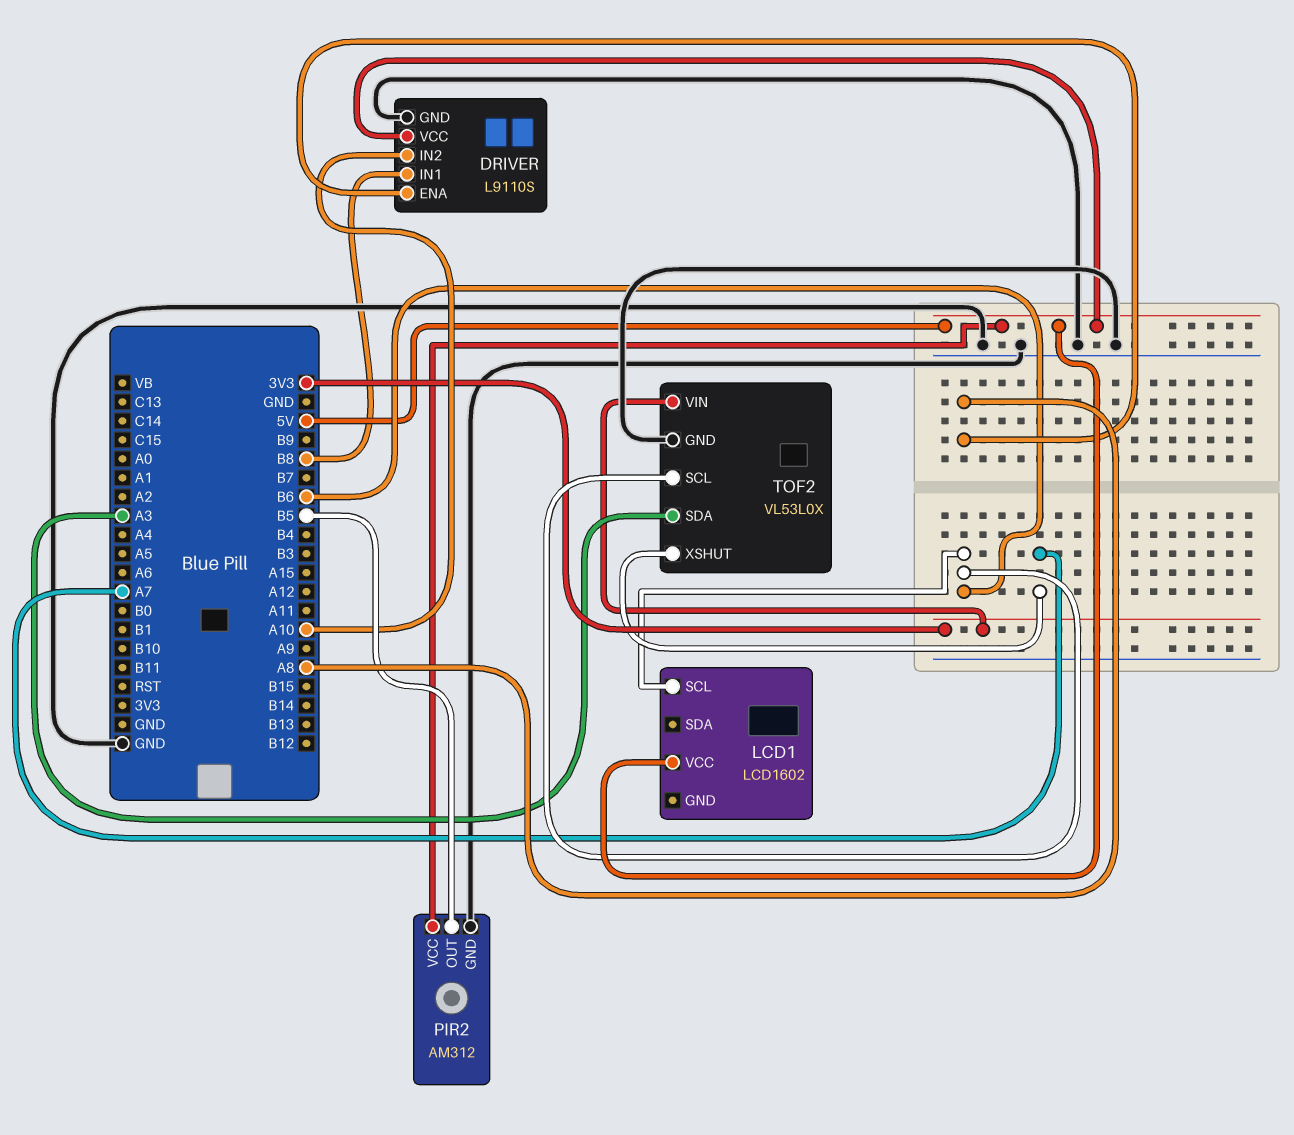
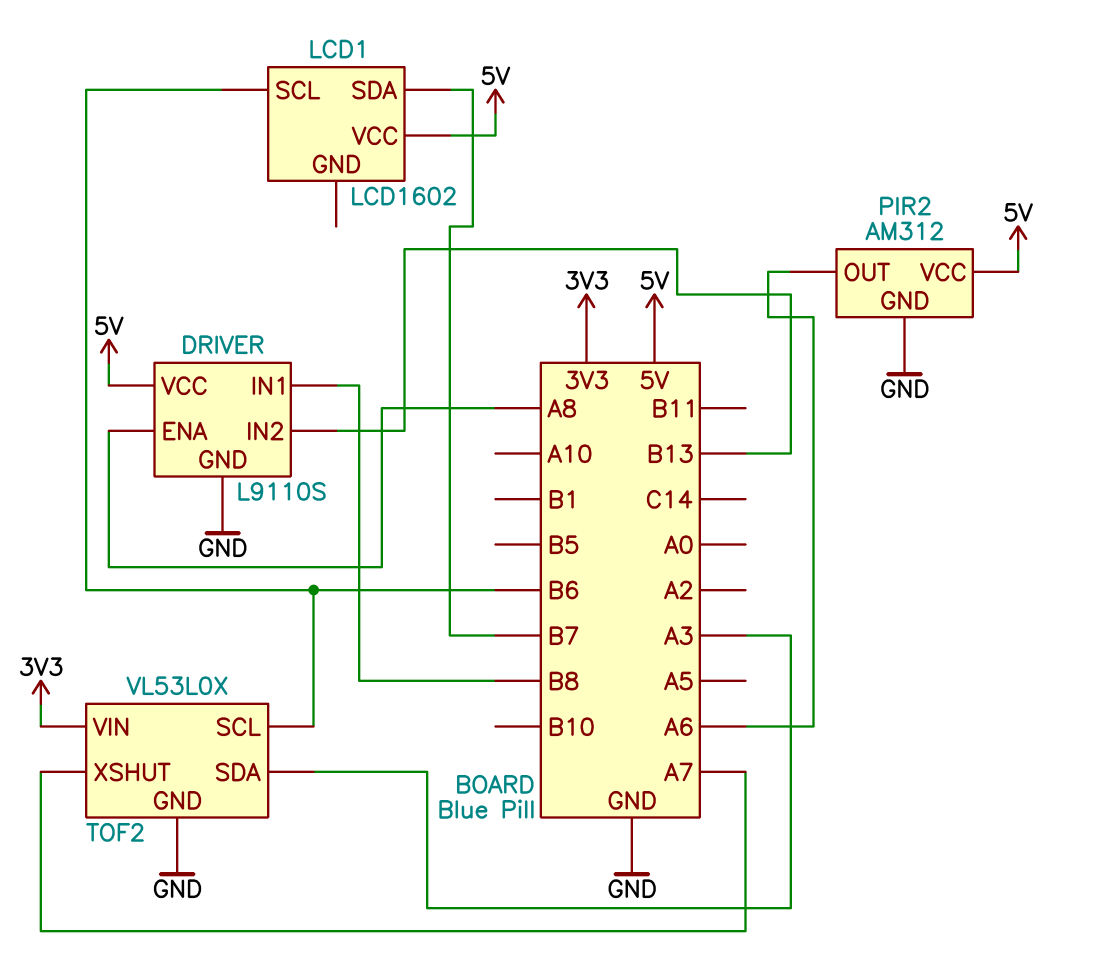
DRIVER pin IN2: A10 -> B13
LCD1 pin SDA: none -> B7
PIR2 pin OUT: B5 -> A6

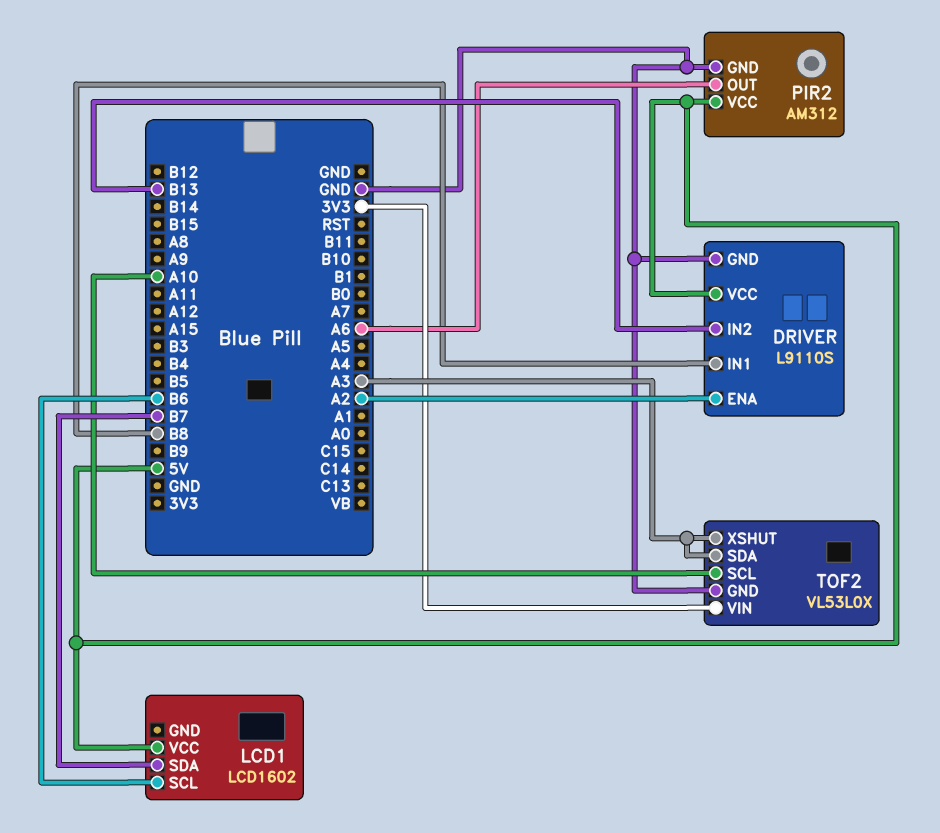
DRIVER pin ENA: A8 -> A2
TOF2 pin SCL: B6 -> A10
TOF2 pin XSHUT: A7 -> A3

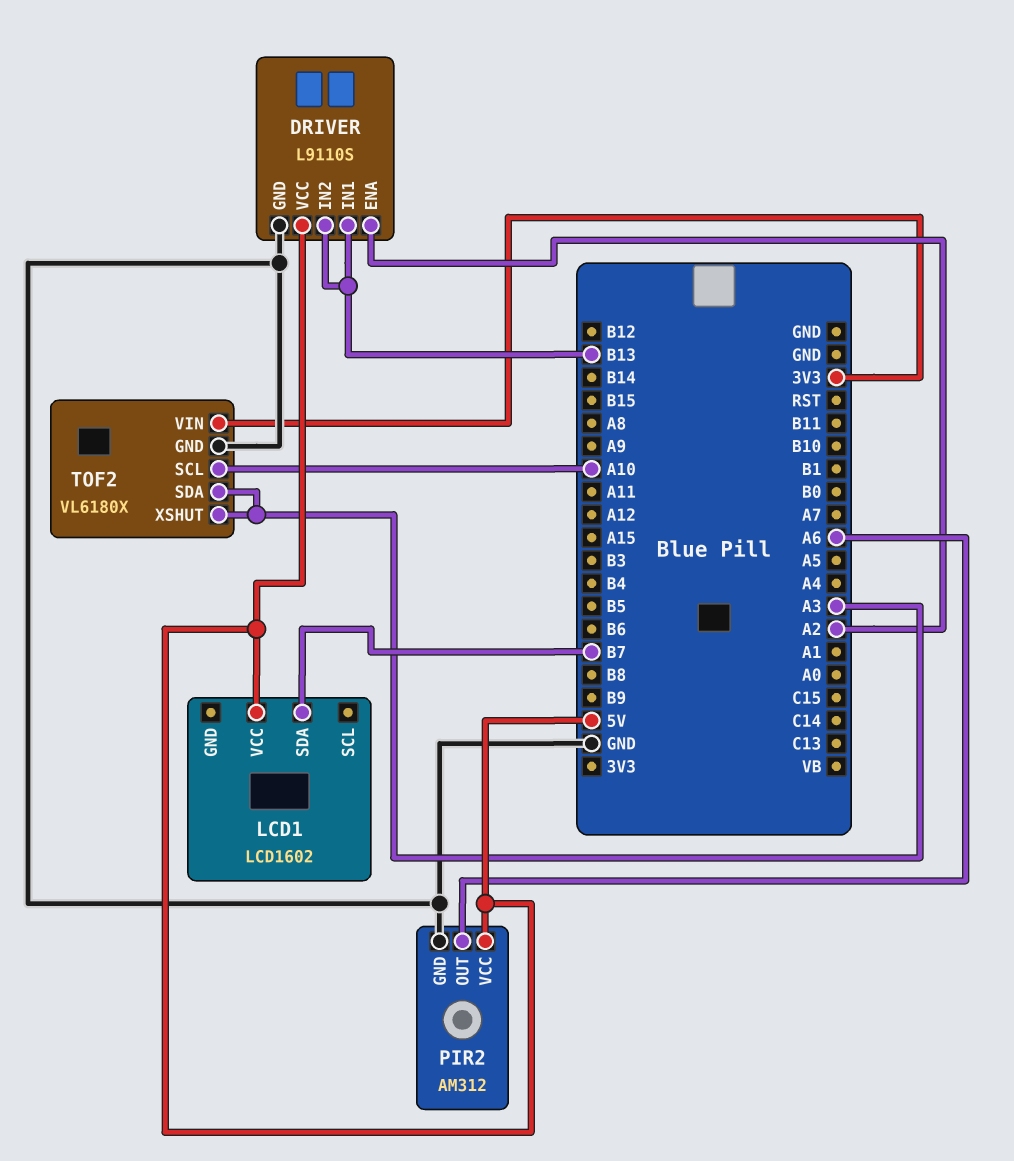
DRIVER pin IN1: B8 -> B13
LCD1 pin SCL: B6 -> none
TOF2: VL53L0X -> VL6180X

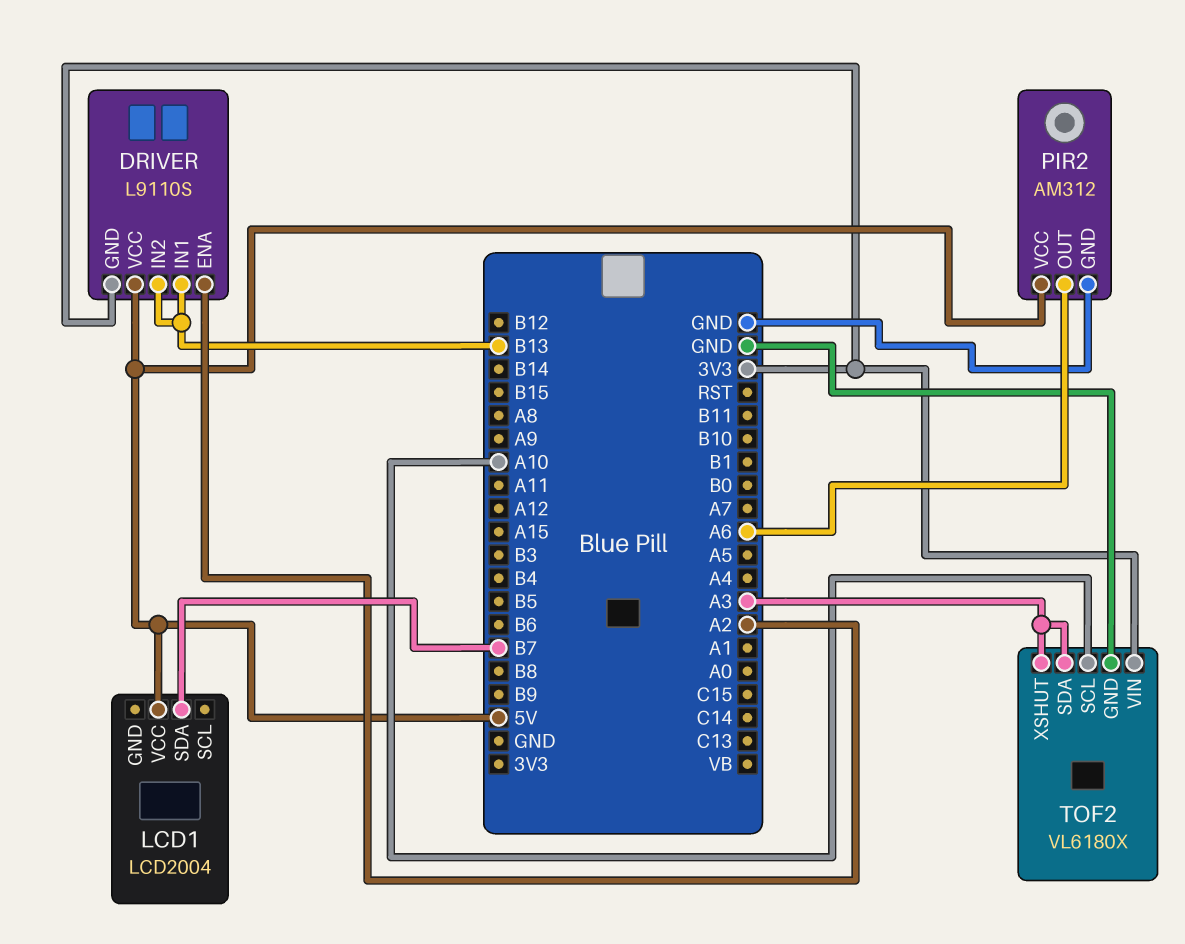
DRIVER pin GND: GND -> 3V3
LCD1: LCD1602 -> LCD2004

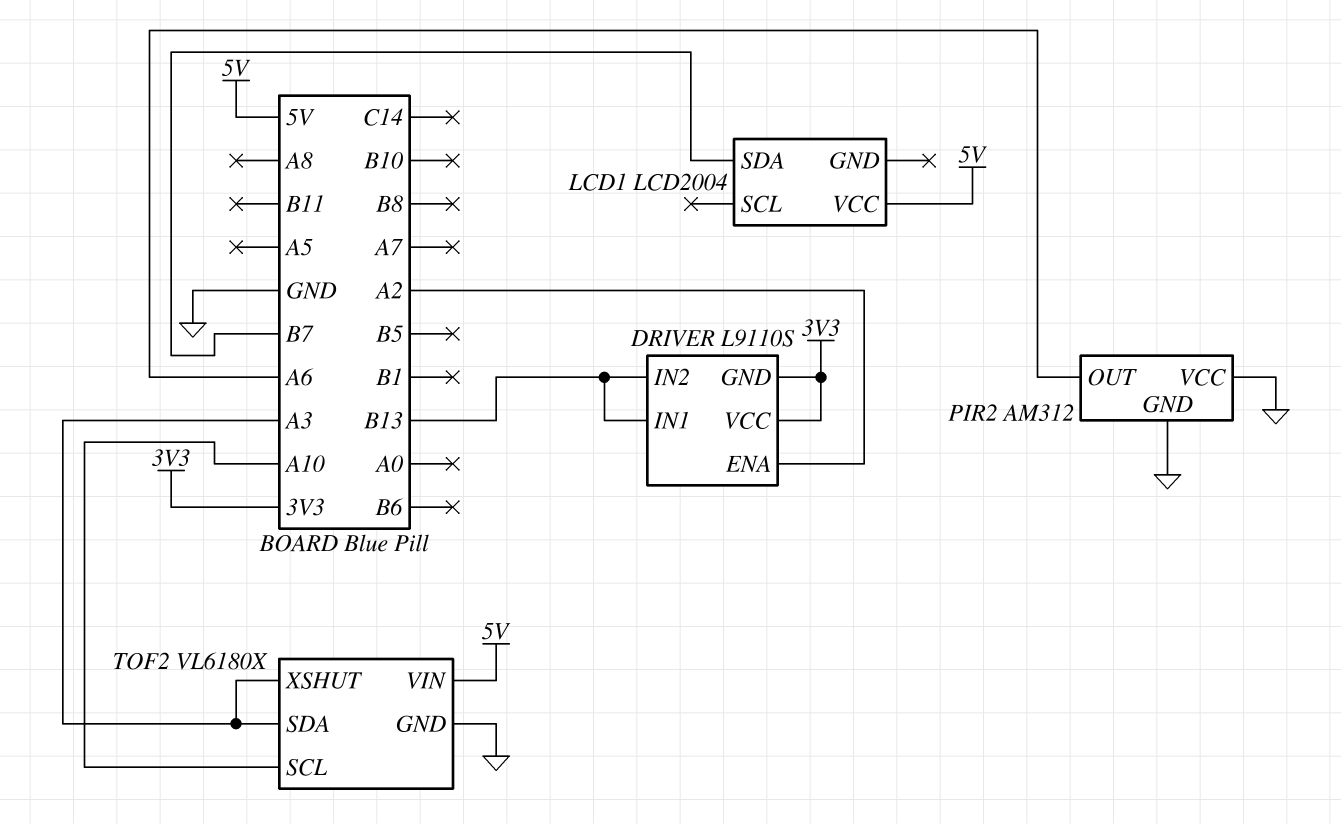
DRIVER pin VCC: 5V -> 3V3
PIR2 pin VCC: 5V -> GND
TOF2 pin VIN: 3V3 -> 5V

